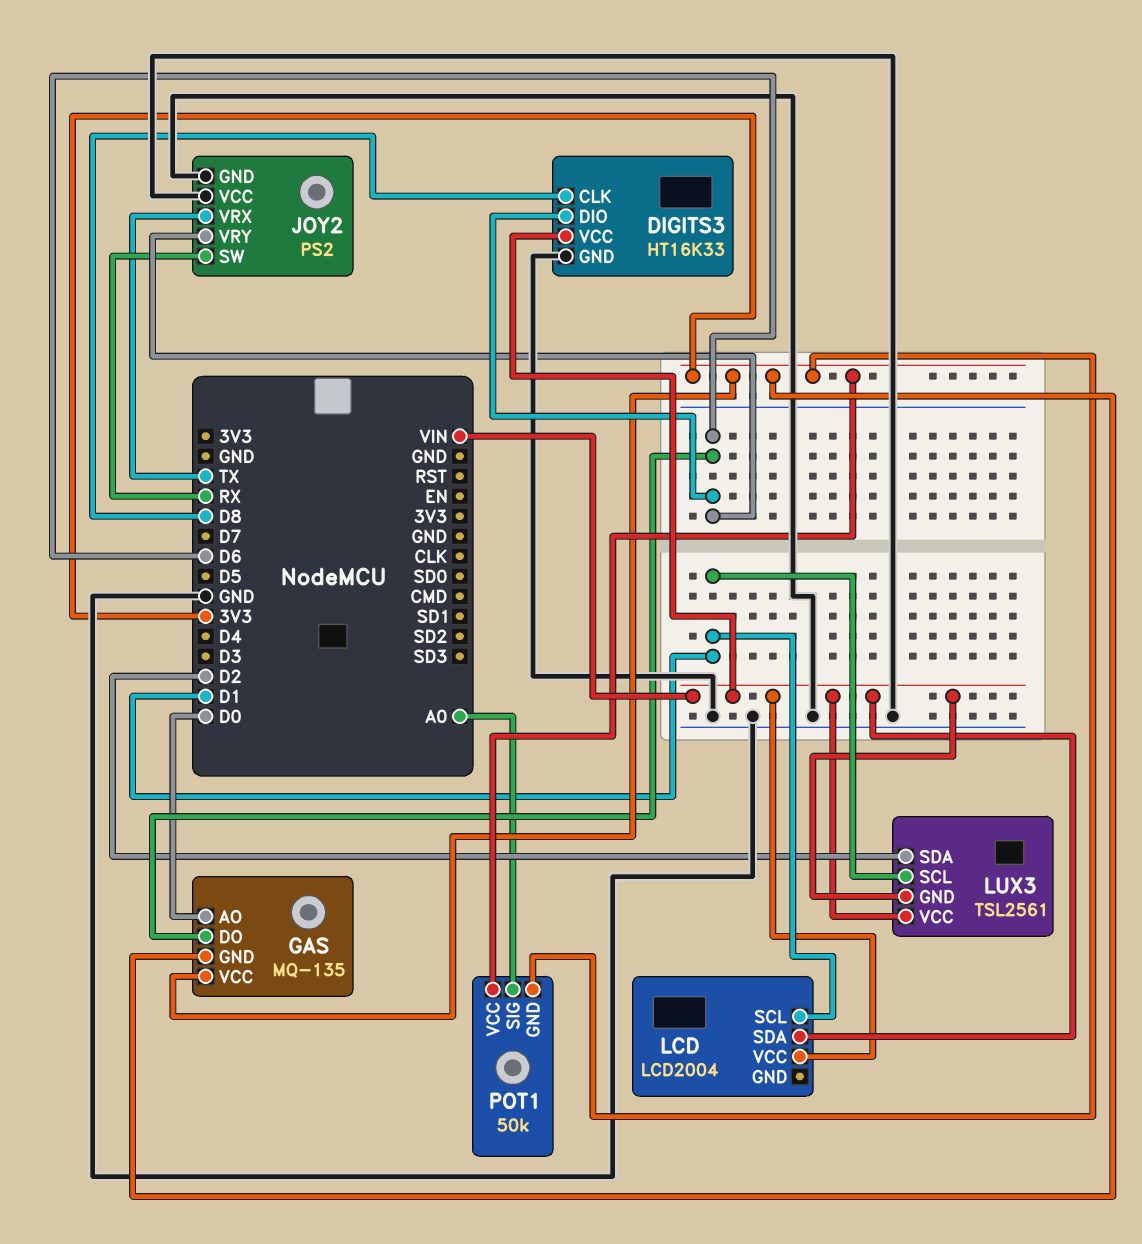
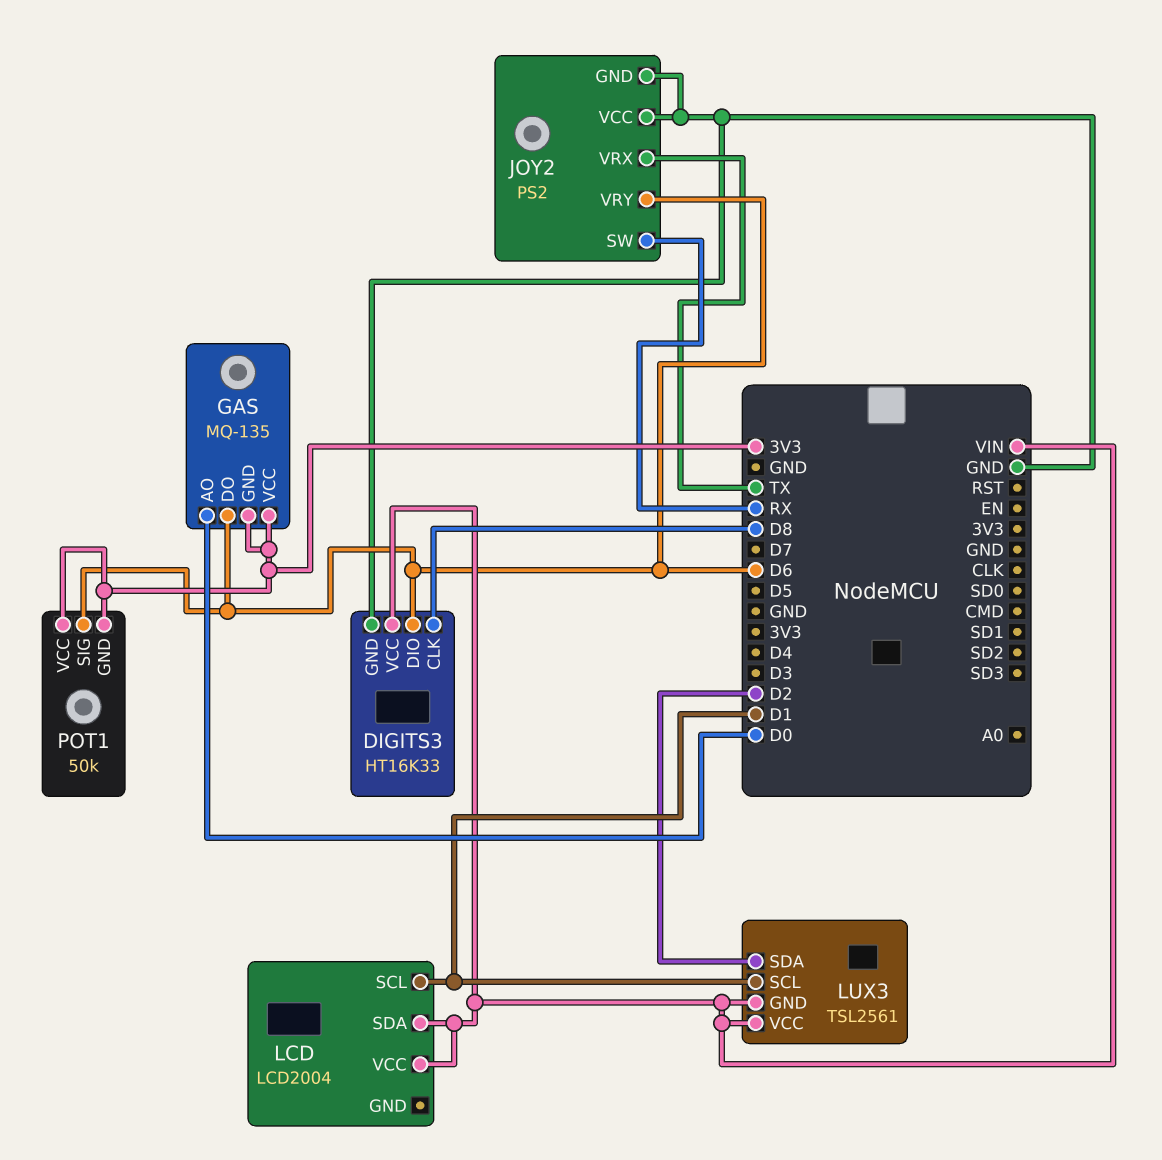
POT1 pin SIG: A0 -> D6

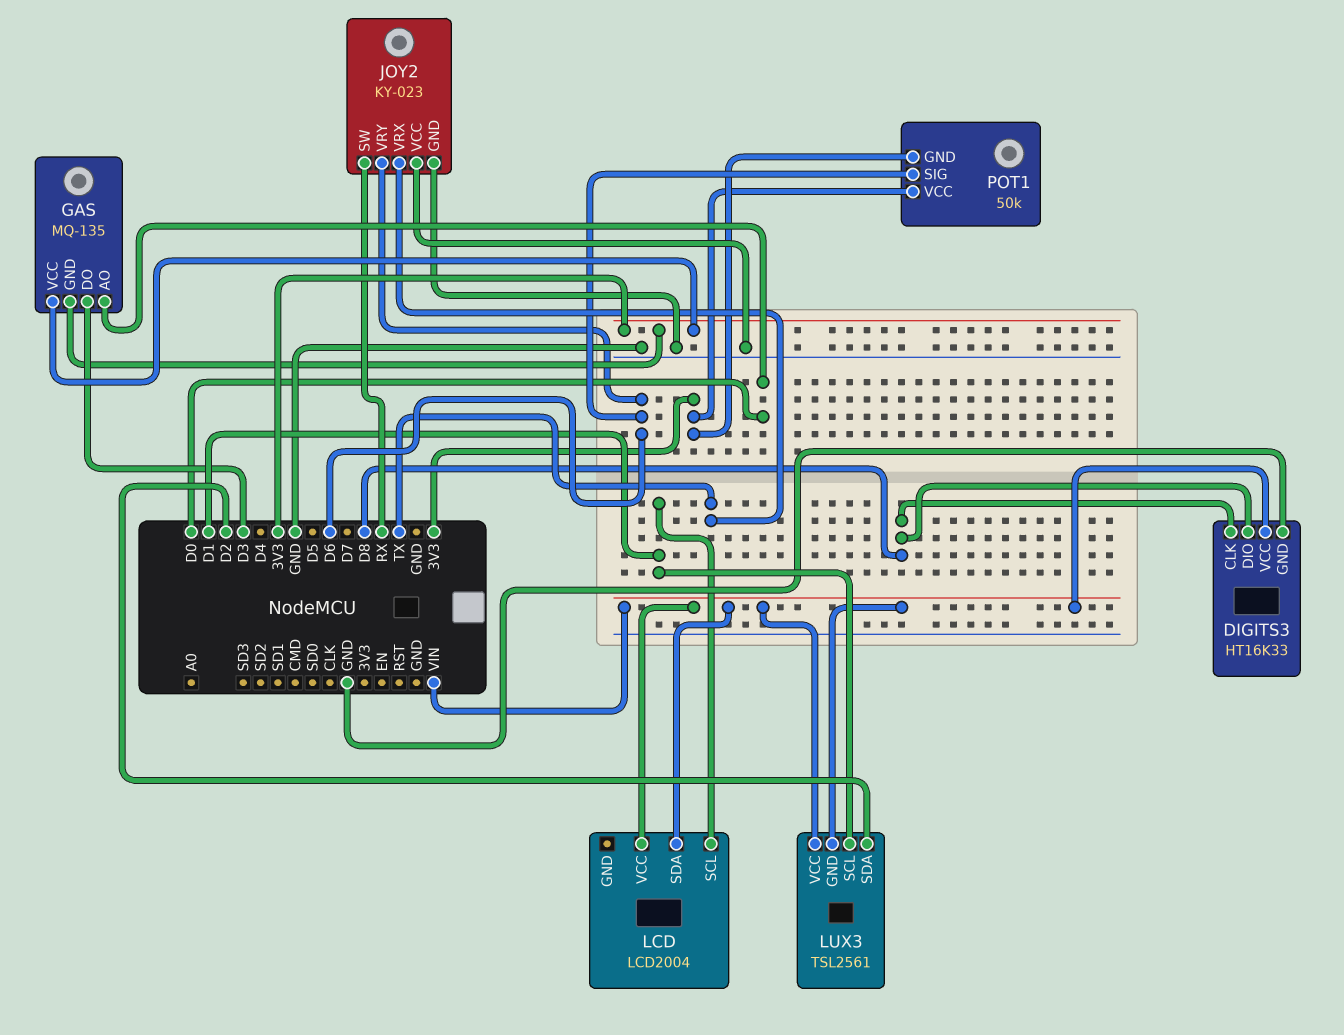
DIGITS3 pin DIO: D6 -> D8
GAS pin DO: D6 -> D3
JOY2: PS2 -> KY-023

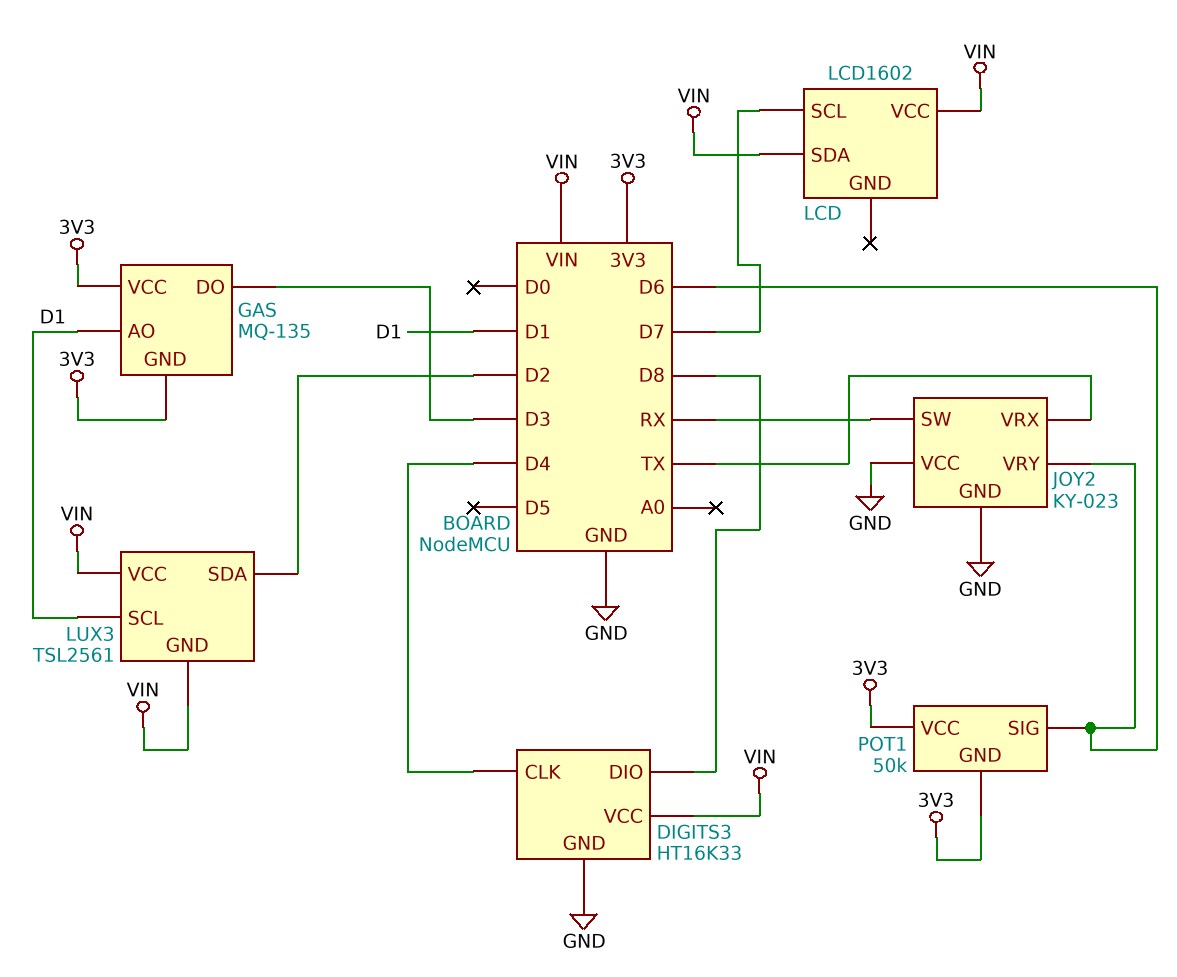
DIGITS3 pin CLK: D8 -> D4
GAS pin AO: D0 -> D1
LCD: LCD2004 -> LCD1602
LCD pin SCL: D1 -> D7

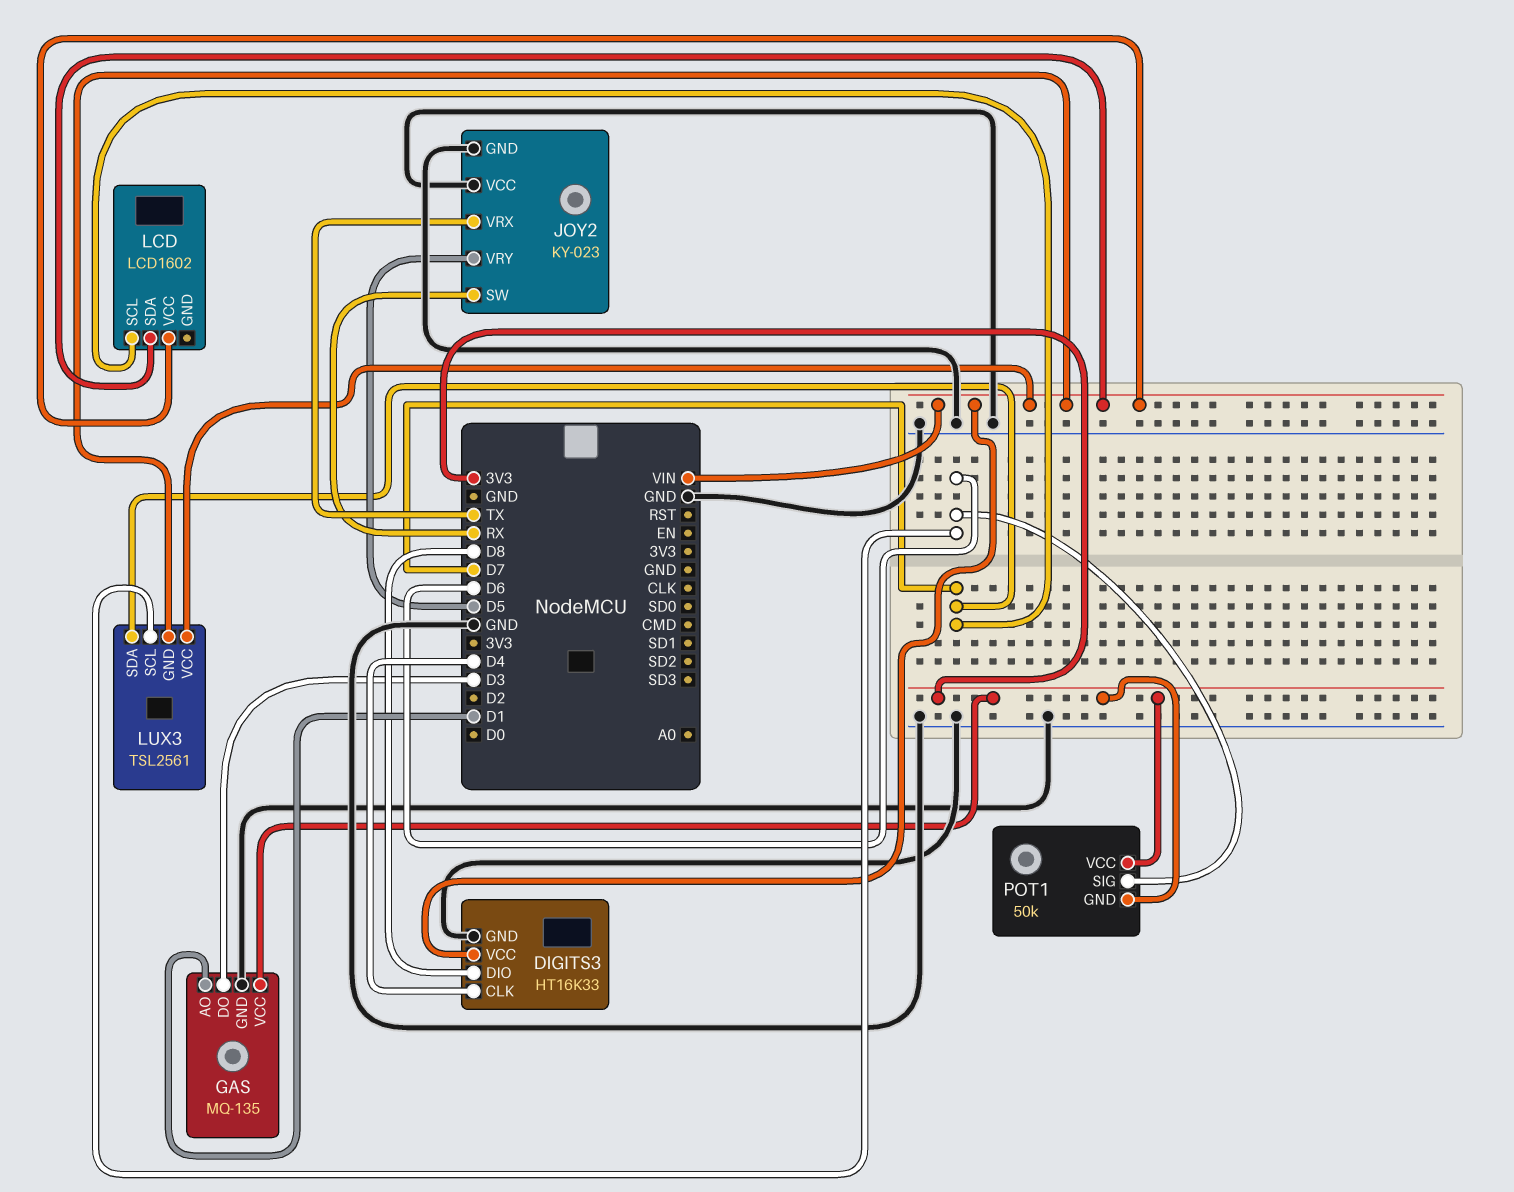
GAS pin GND: 3V3 -> GND
JOY2 pin VRY: D6 -> D5
LUX3 pin SCL: D1 -> D6
LUX3 pin SDA: D2 -> D7

